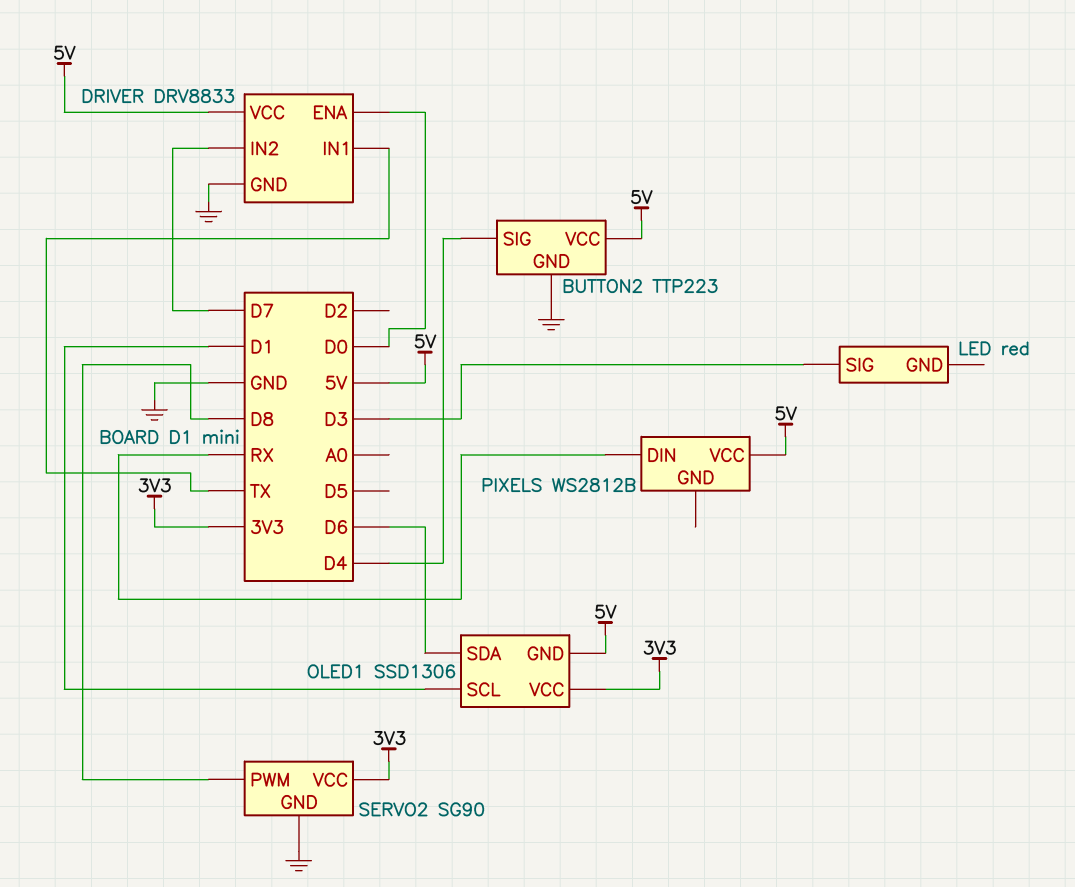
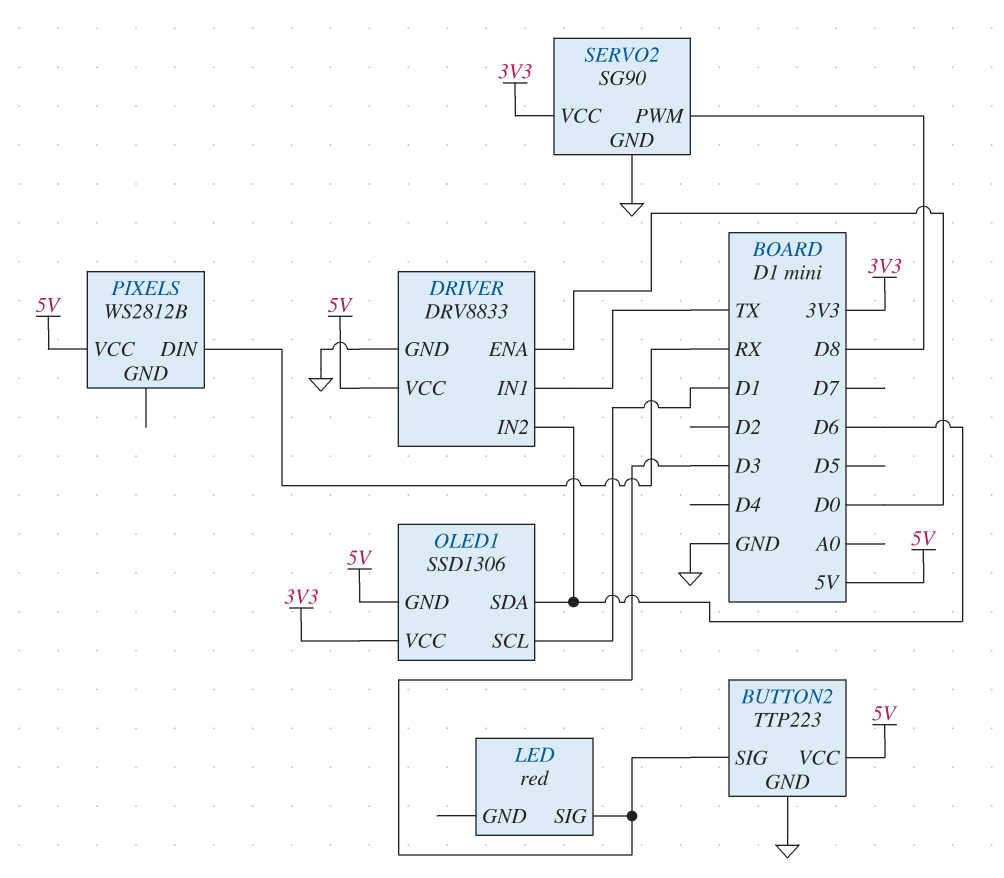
BUTTON2 pin SIG: D4 -> D3
DRIVER pin IN2: D7 -> D6

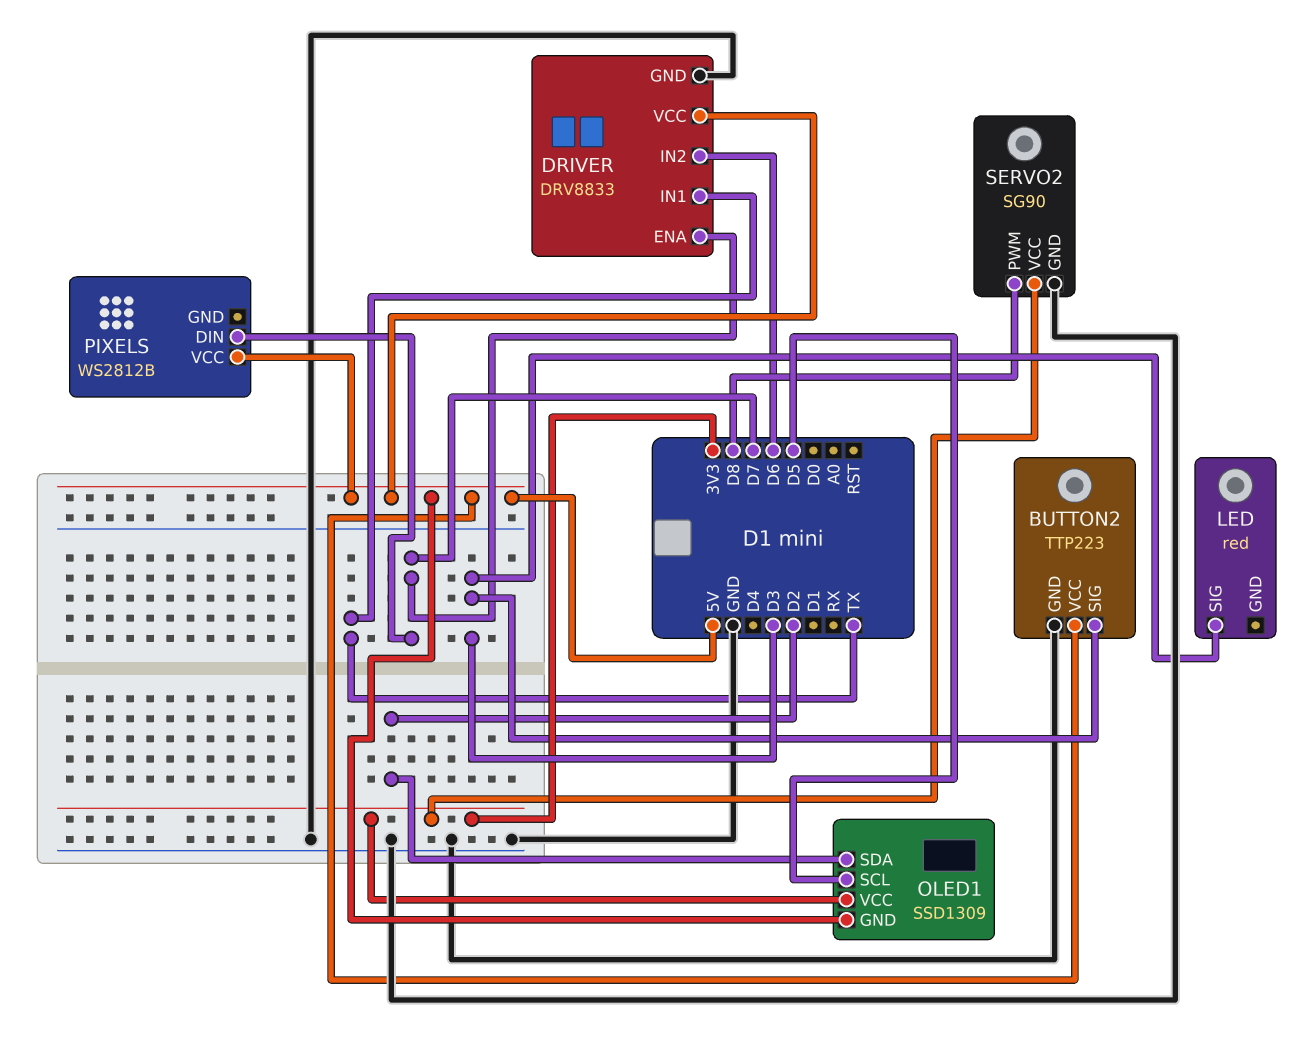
DRIVER pin ENA: D0 -> D7
OLED1: SSD1306 -> SSD1309
OLED1 pin SCL: D1 -> D5
OLED1 pin SDA: D6 -> D2
PIXELS pin DIN: RX -> D7

